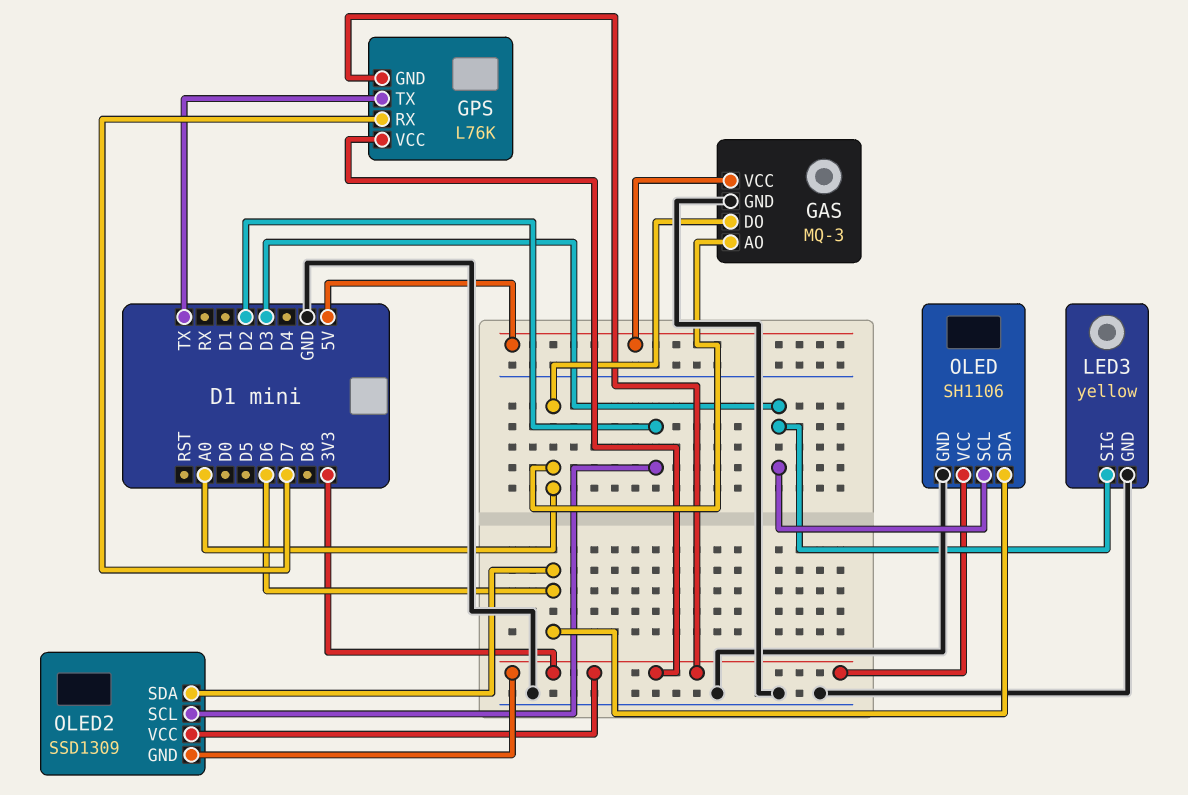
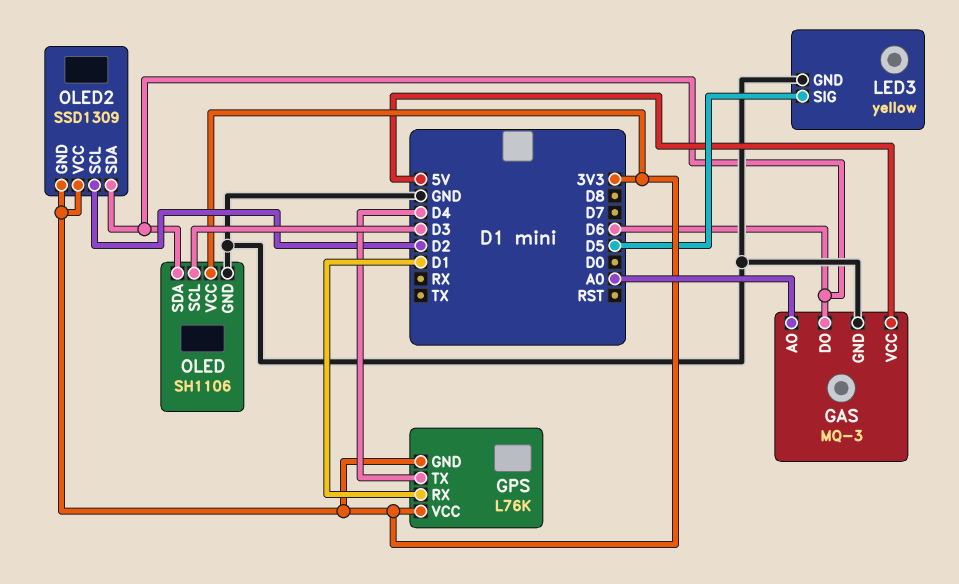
GAS pin DO: A0 -> D6
GPS pin RX: D7 -> D1
GPS pin TX: TX -> D4
LED3 pin SIG: D3 -> D5

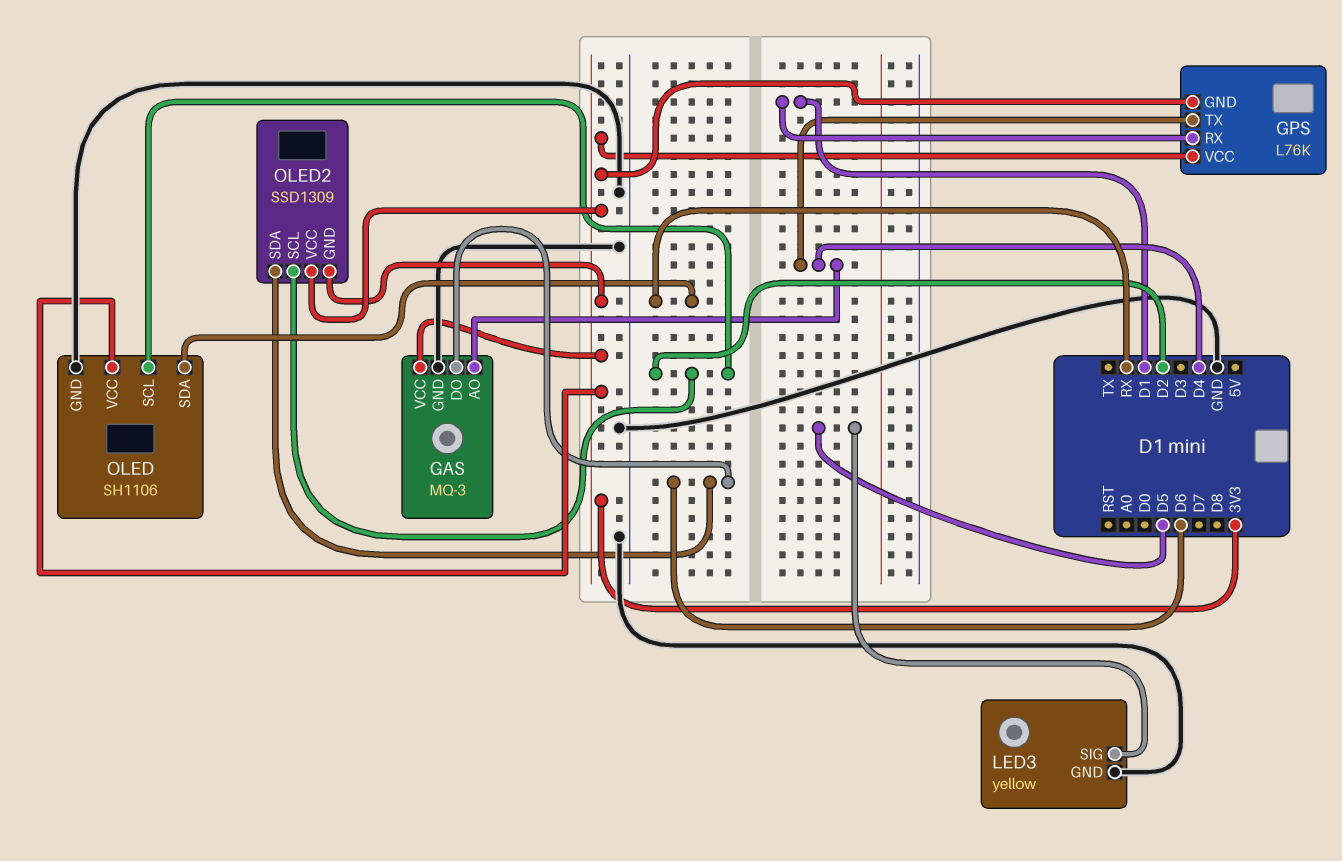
GAS pin AO: A0 -> D4
GAS pin VCC: 5V -> 3V3
OLED pin SCL: D3 -> D2
OLED pin SDA: D6 -> RX

